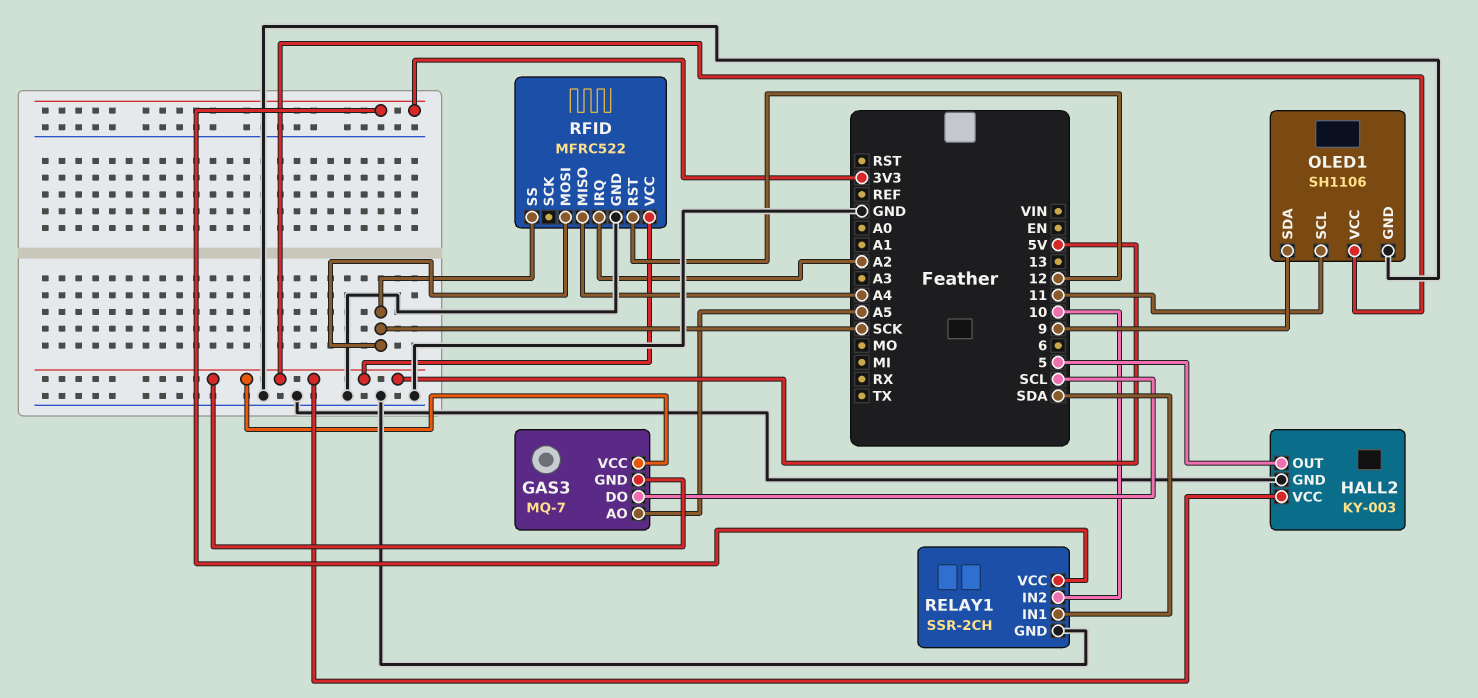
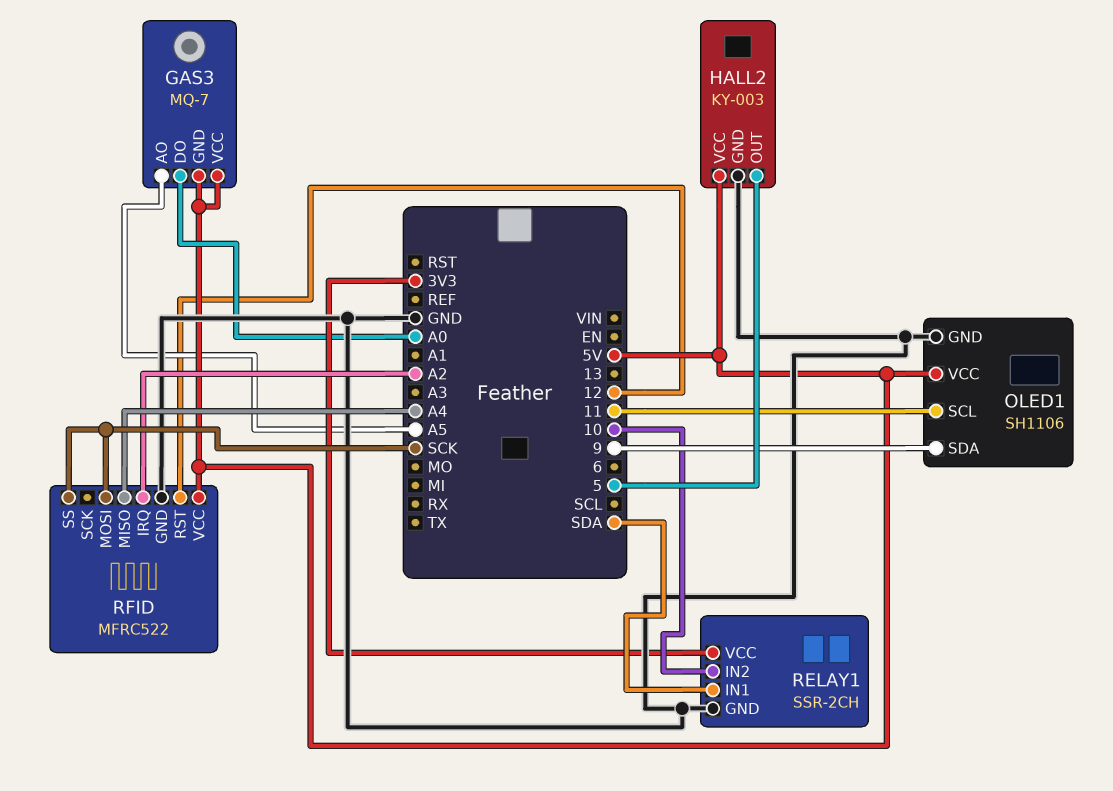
GAS3 pin DO: SCL -> A0

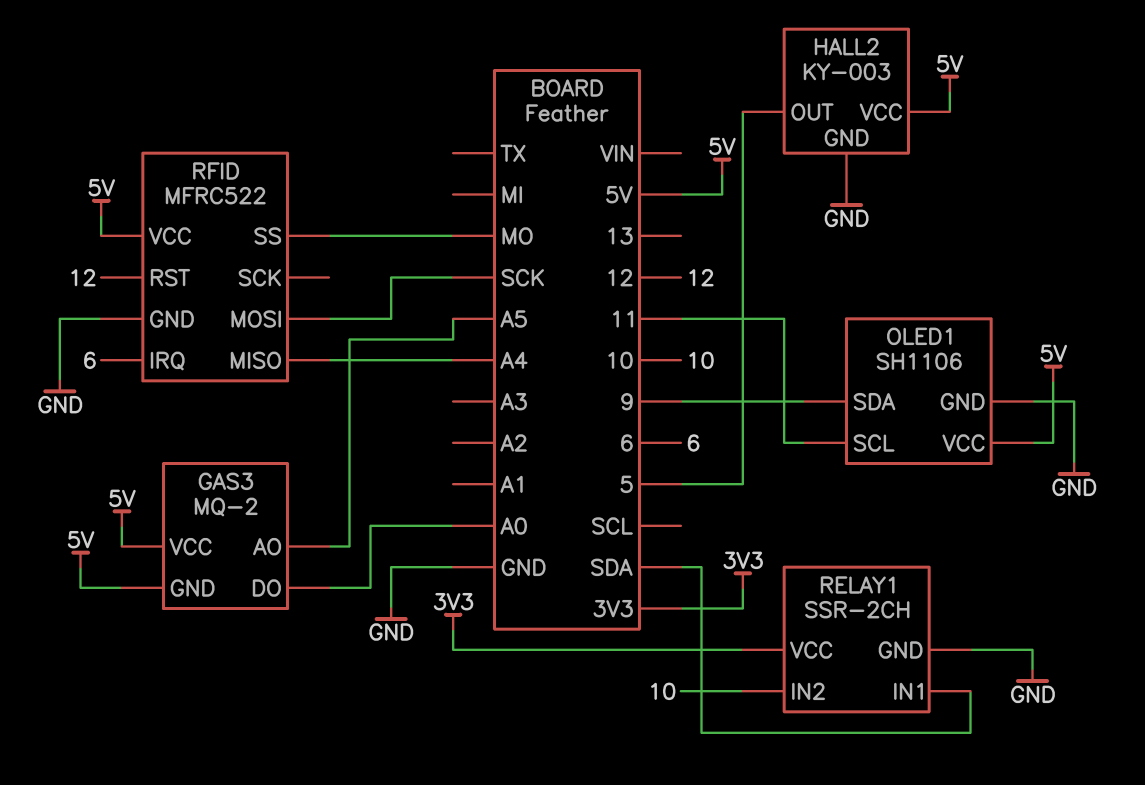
GAS3: MQ-7 -> MQ-2
RFID pin IRQ: A2 -> 6
RFID pin SS: SCK -> MO

